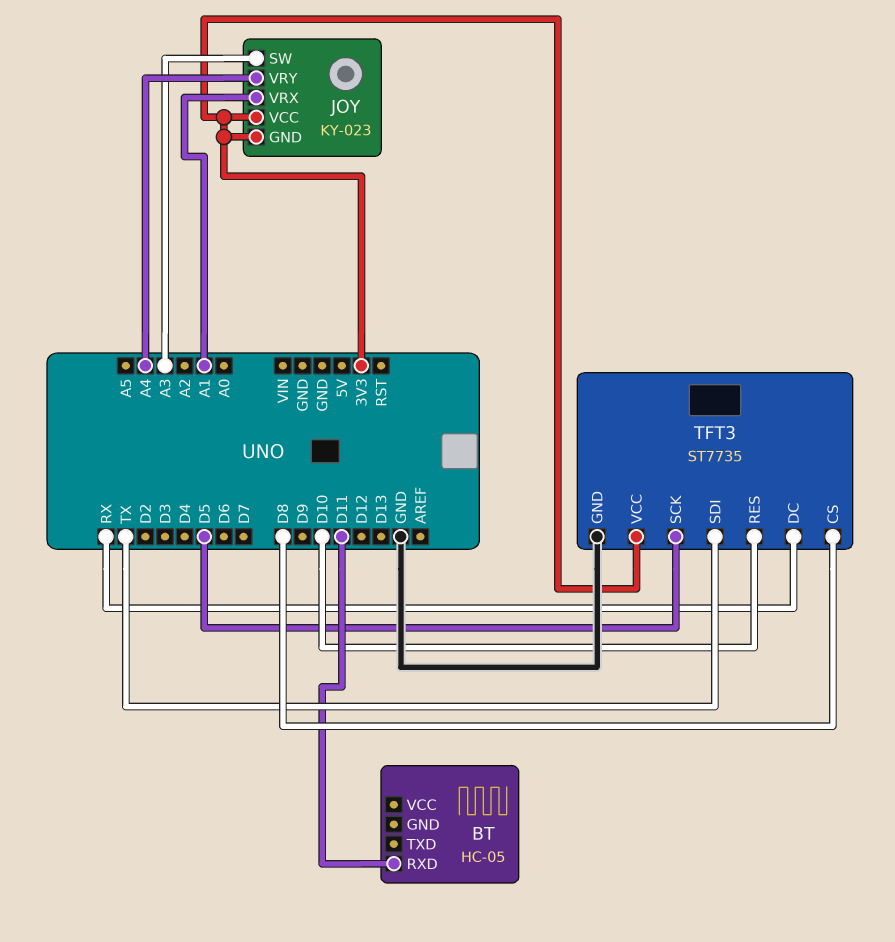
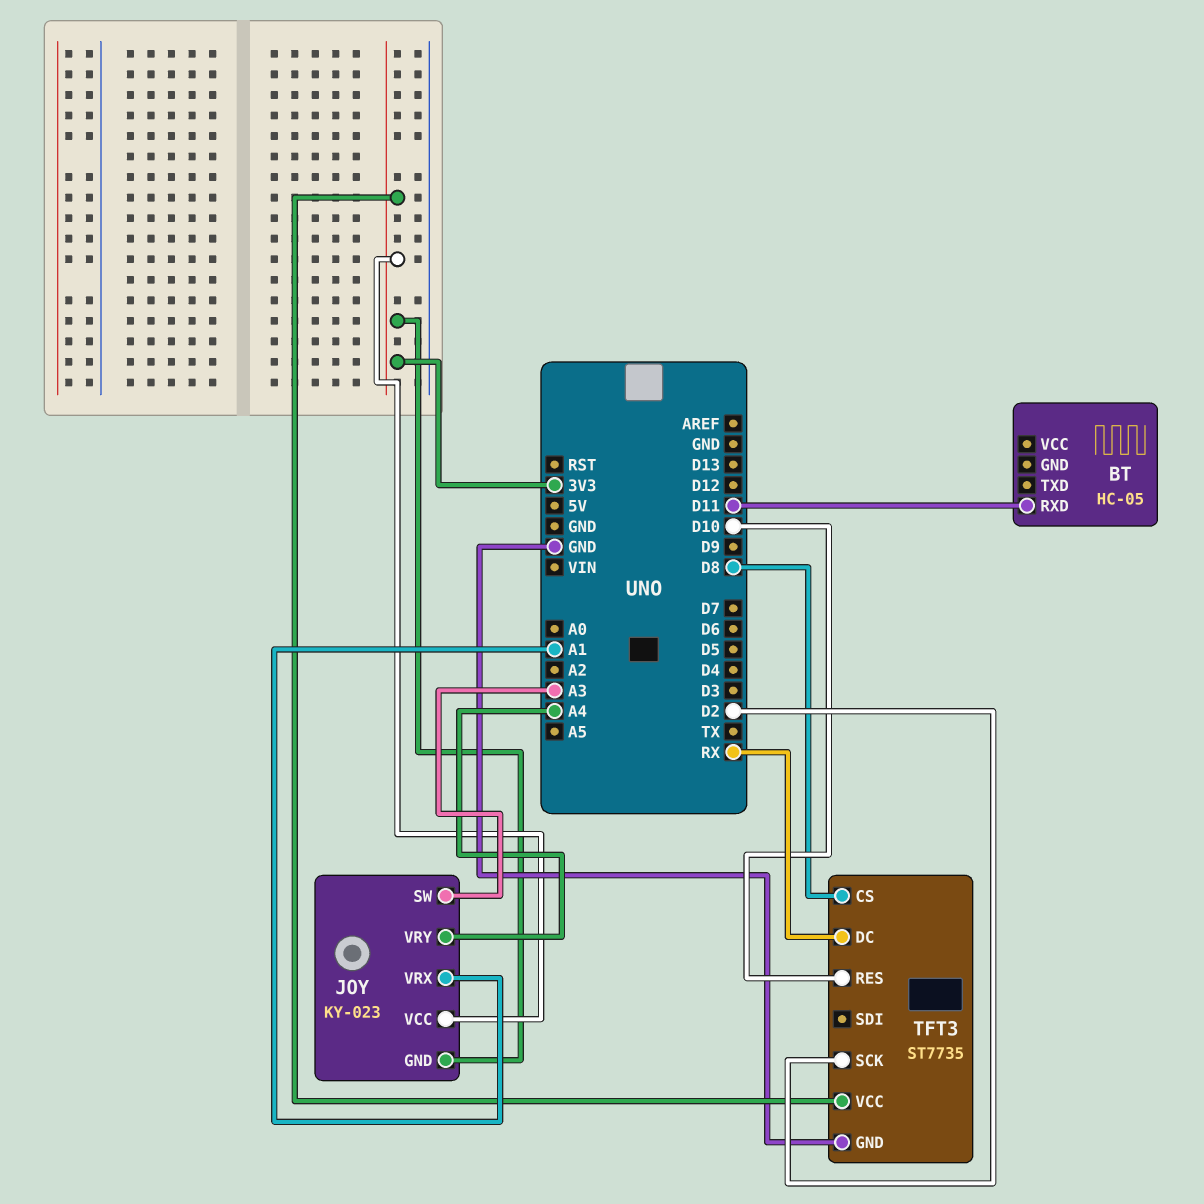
TFT3 pin SCK: D5 -> D2
TFT3 pin SDI: TX -> none

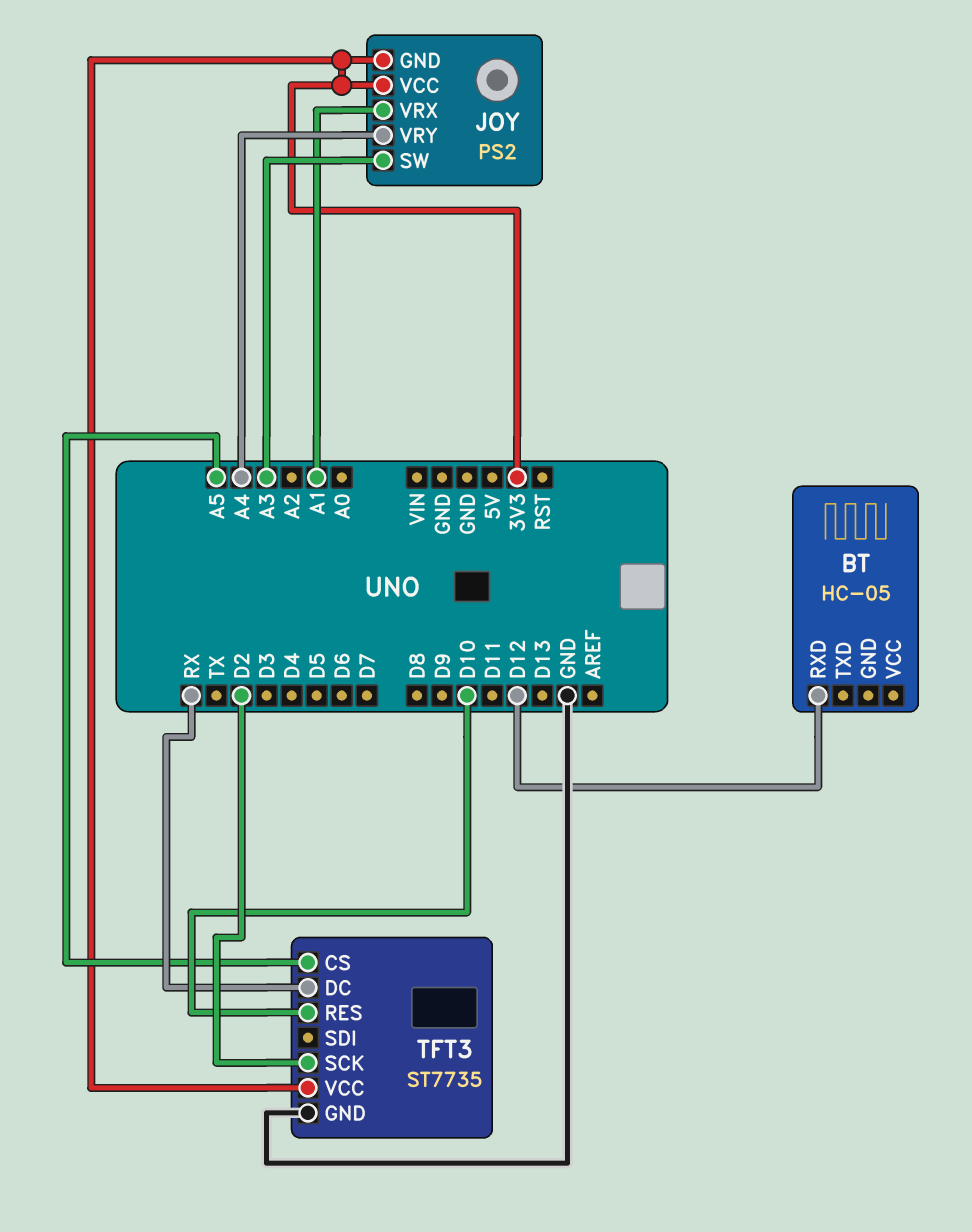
BT pin RXD: D11 -> D12
JOY: KY-023 -> PS2
TFT3 pin CS: D8 -> A5

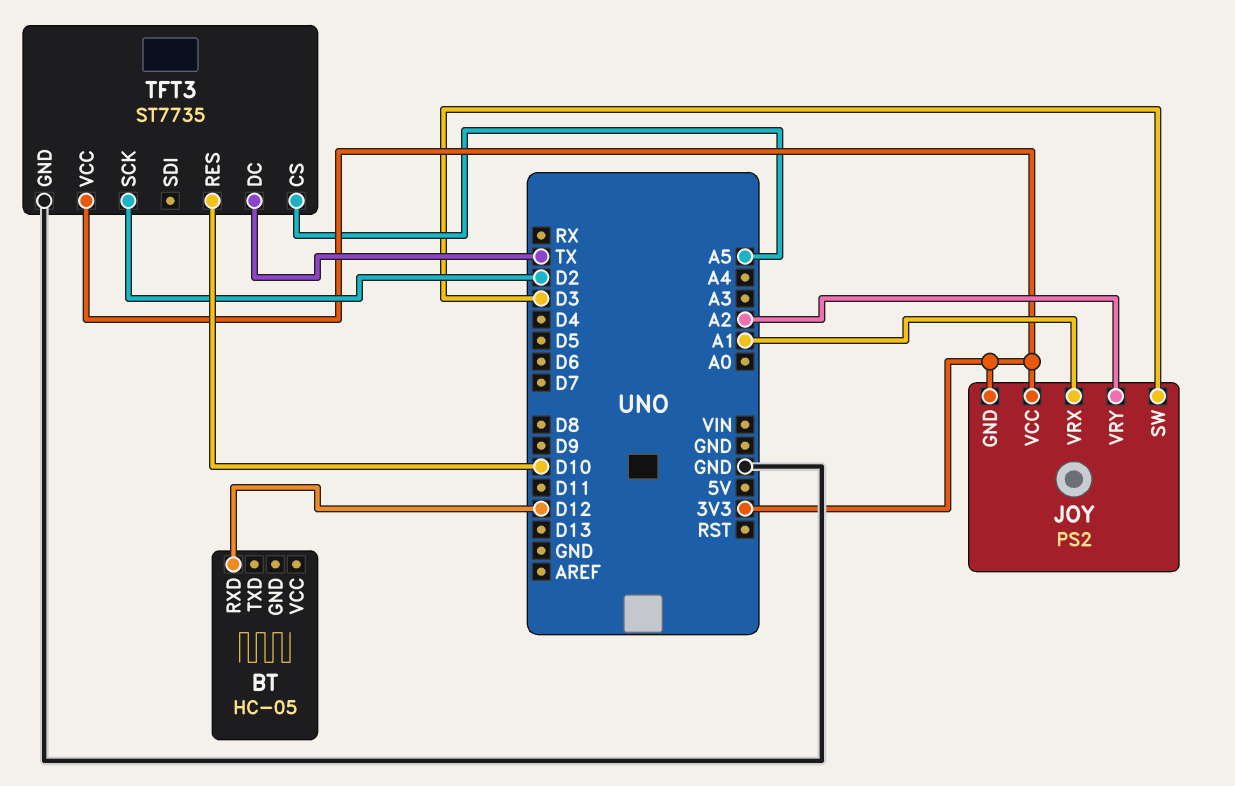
JOY pin SW: A3 -> D3
JOY pin VRY: A4 -> A2
TFT3 pin DC: RX -> TX

